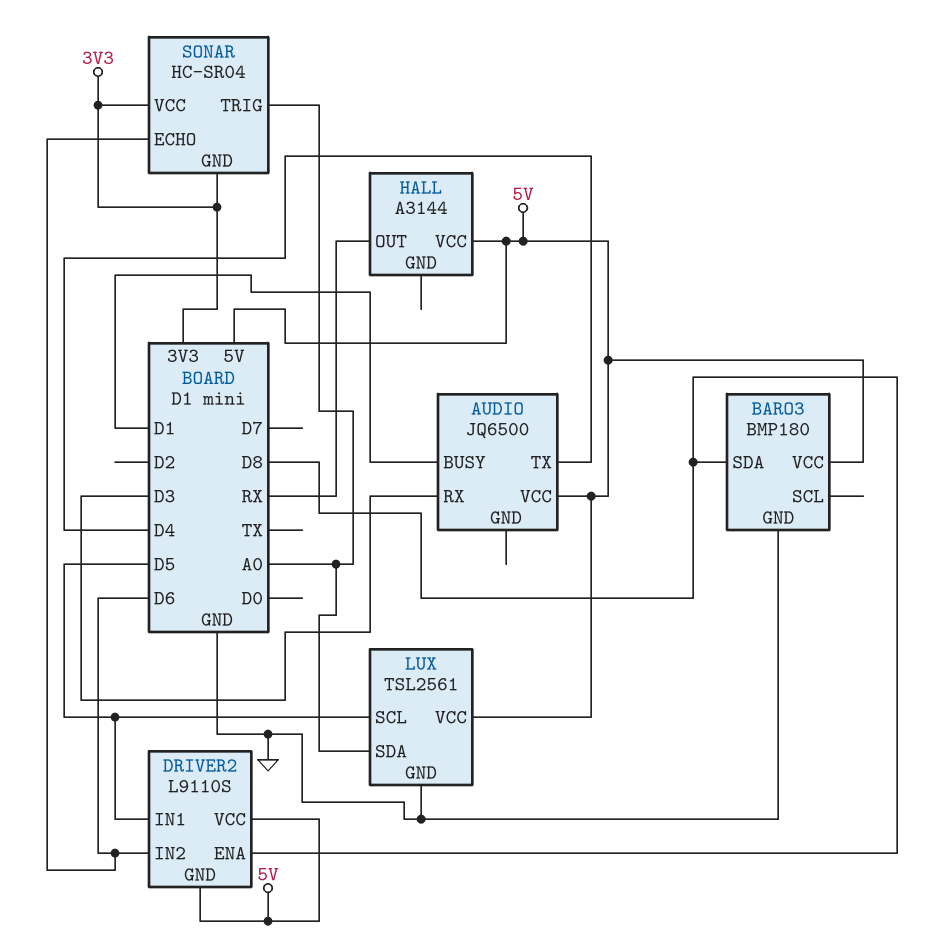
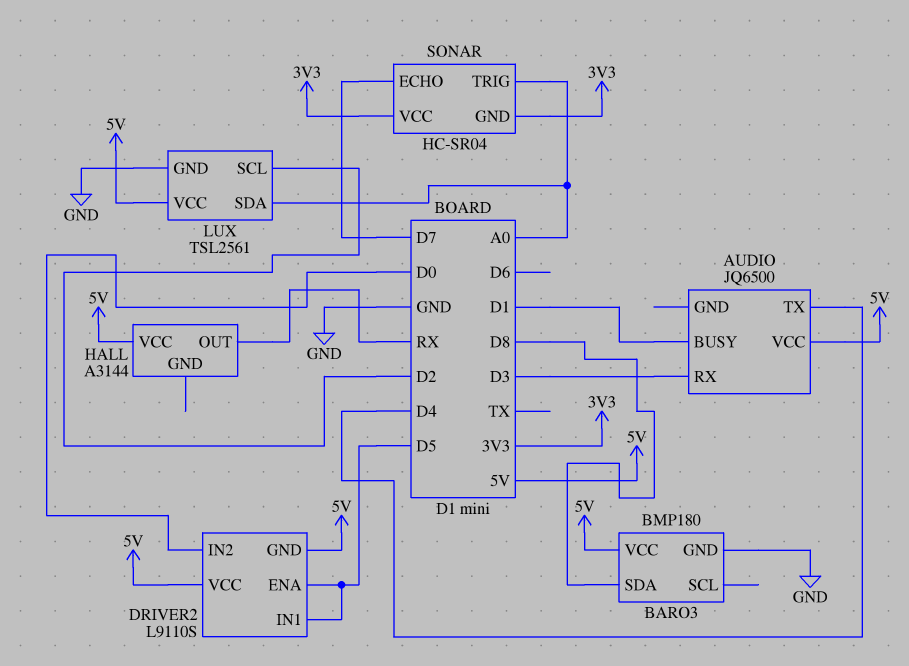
DRIVER2 pin ENA: D8 -> D5
DRIVER2 pin IN2: D6 -> D0
LUX pin SCL: D5 -> D2
SONAR pin ECHO: D6 -> D7

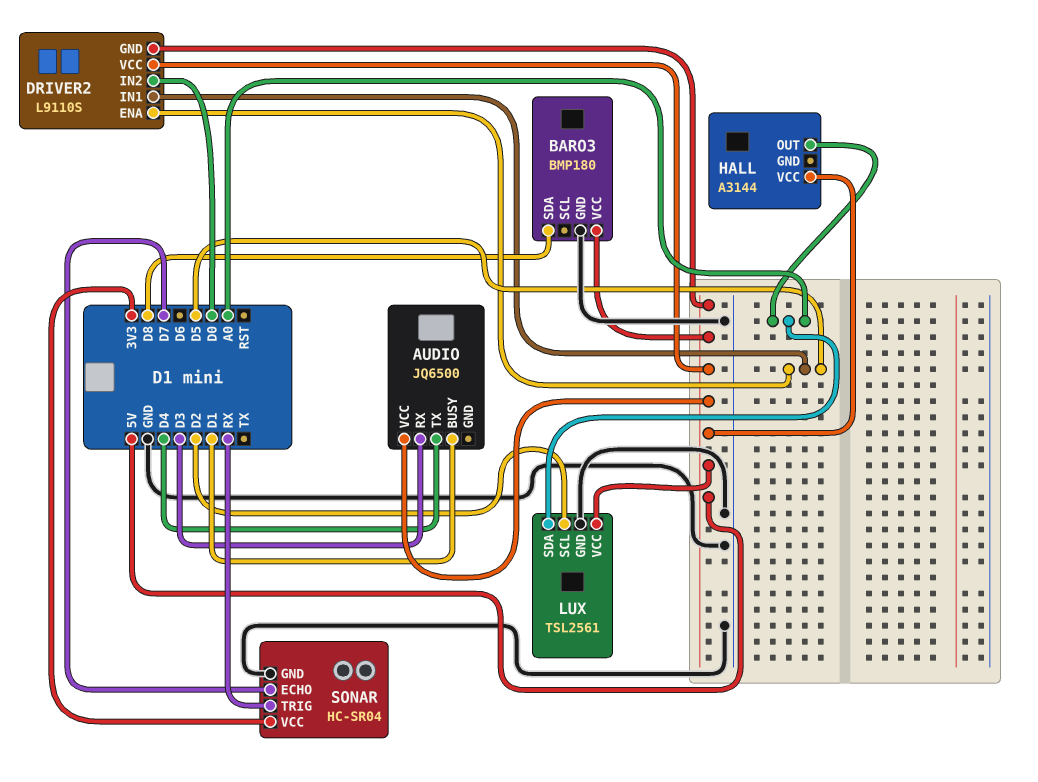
HALL pin OUT: RX -> A0
SONAR pin GND: 3V3 -> GND
SONAR pin TRIG: A0 -> RX

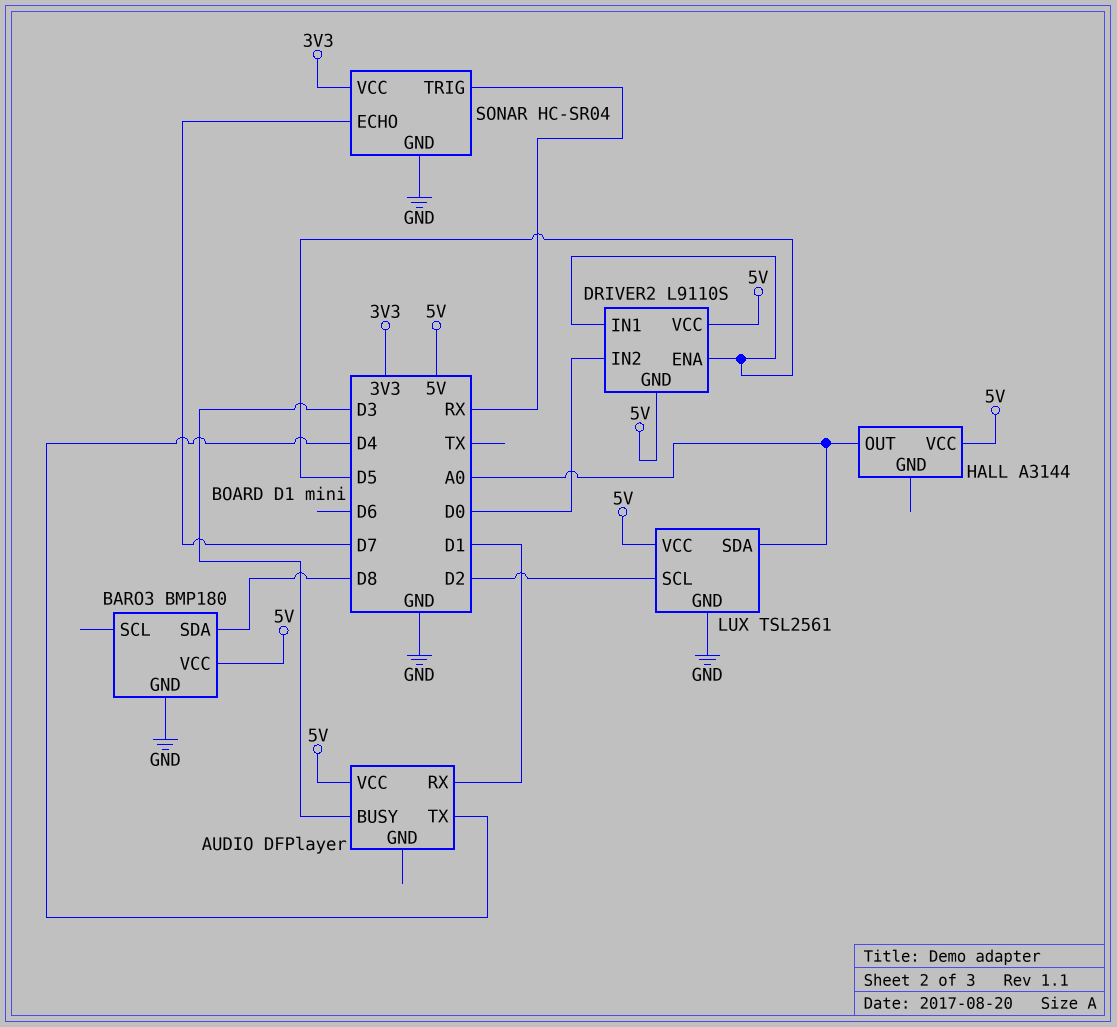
AUDIO: JQ6500 -> DFPlayer
AUDIO pin BUSY: D1 -> D3
AUDIO pin RX: D3 -> D1

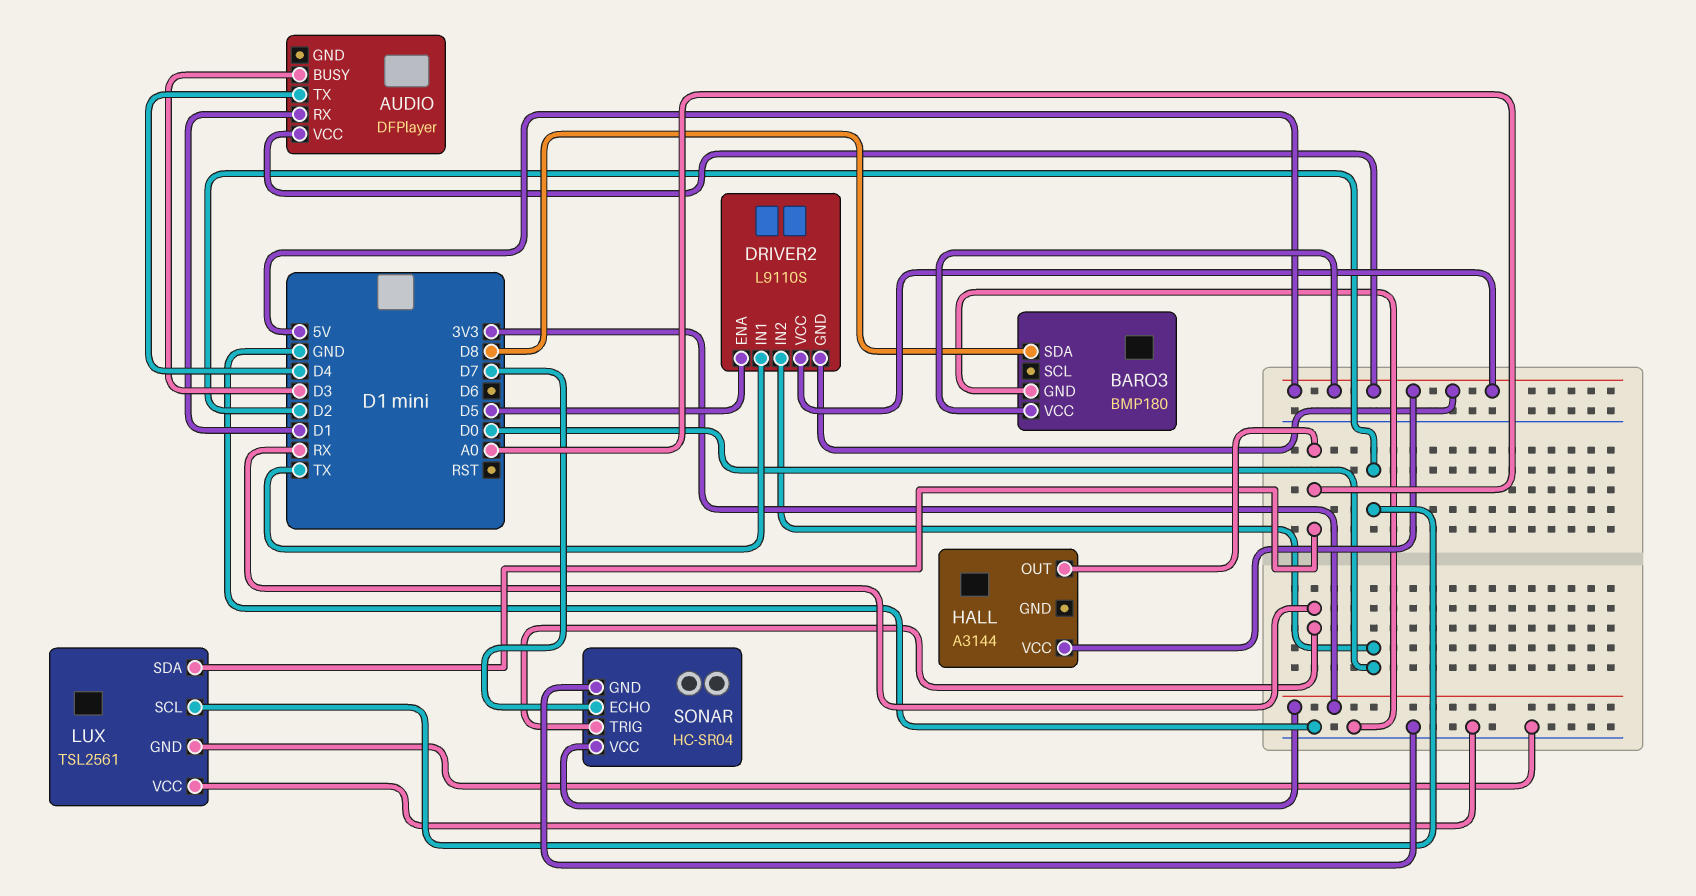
DRIVER2 pin IN1: D5 -> TX
LUX pin VCC: 5V -> GND

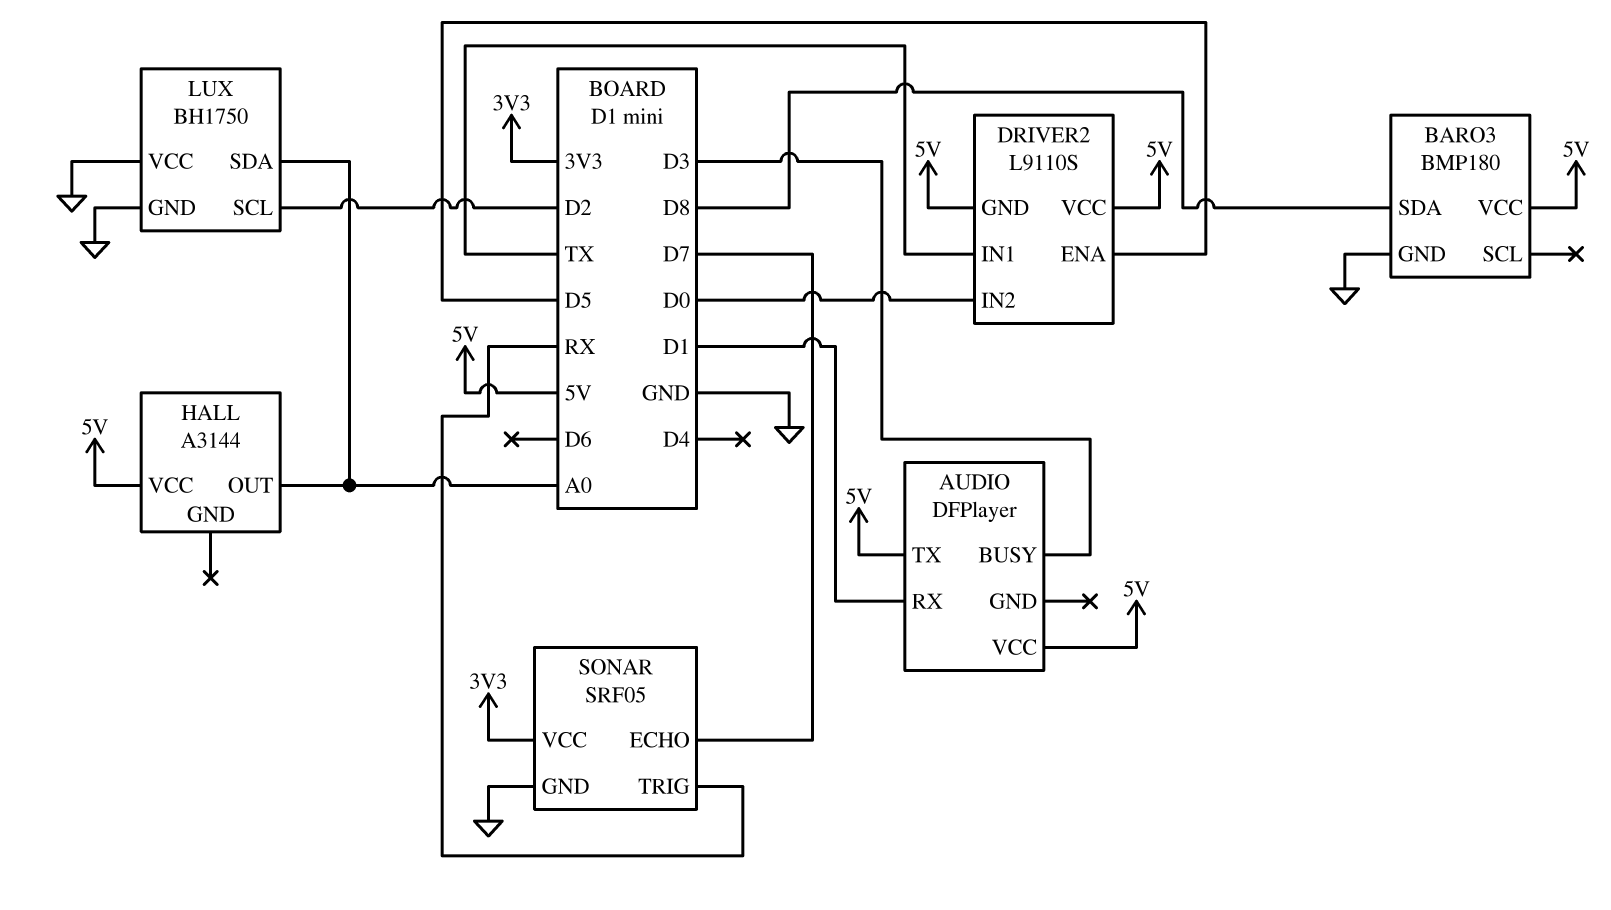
AUDIO pin TX: D4 -> 5V
LUX: TSL2561 -> BH1750
SONAR: HC-SR04 -> SRF05

